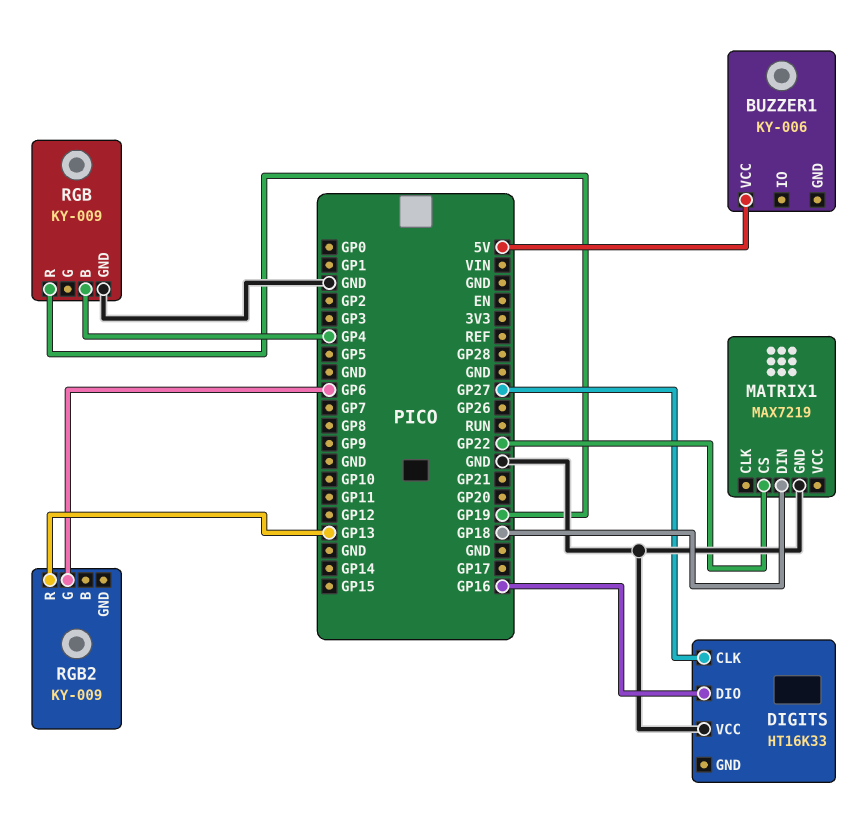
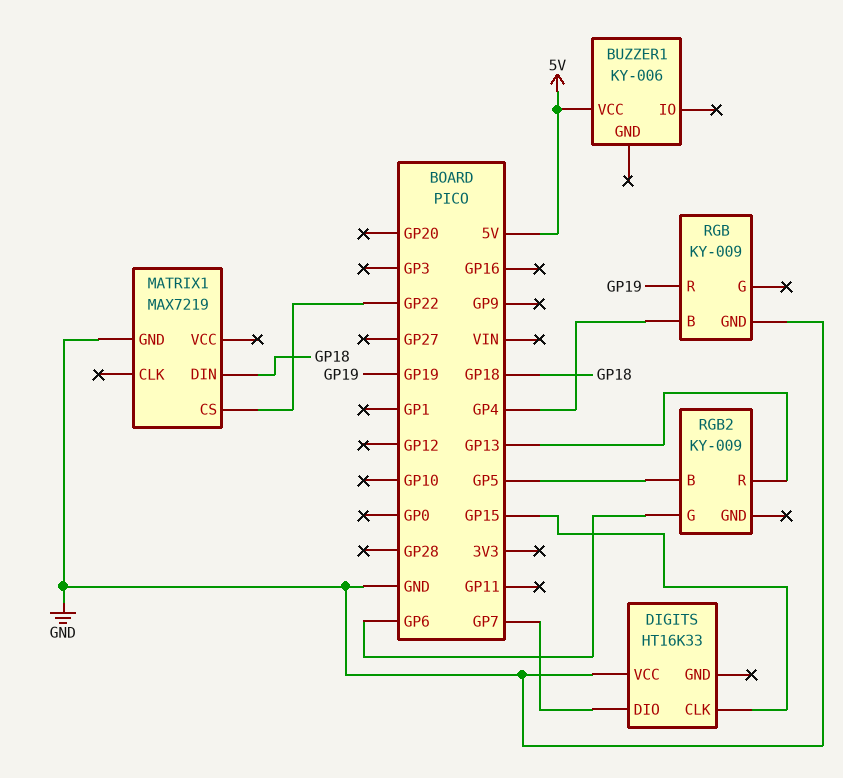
DIGITS pin CLK: GP27 -> GP15
DIGITS pin DIO: GP16 -> GP7
RGB2 pin B: none -> GP5

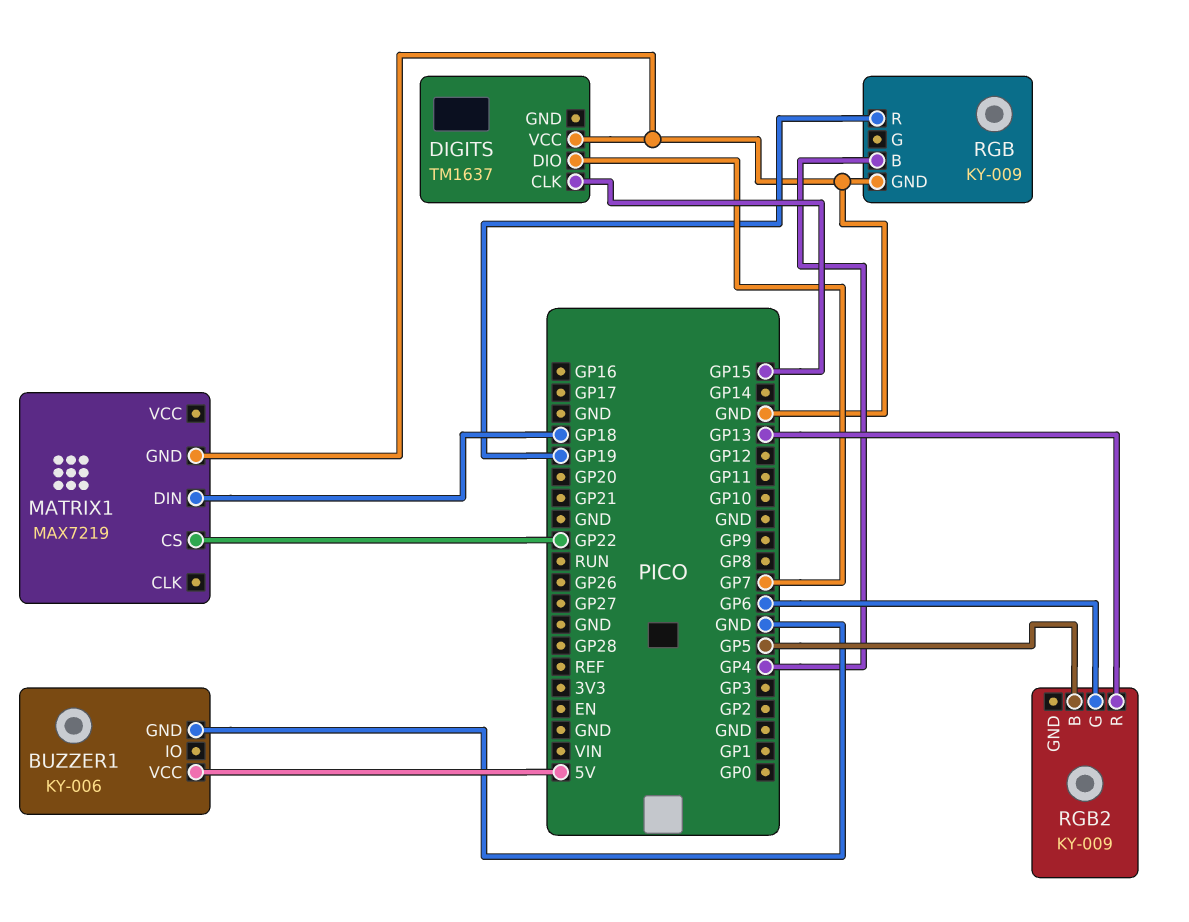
BUZZER1 pin GND: none -> GND
DIGITS: HT16K33 -> TM1637

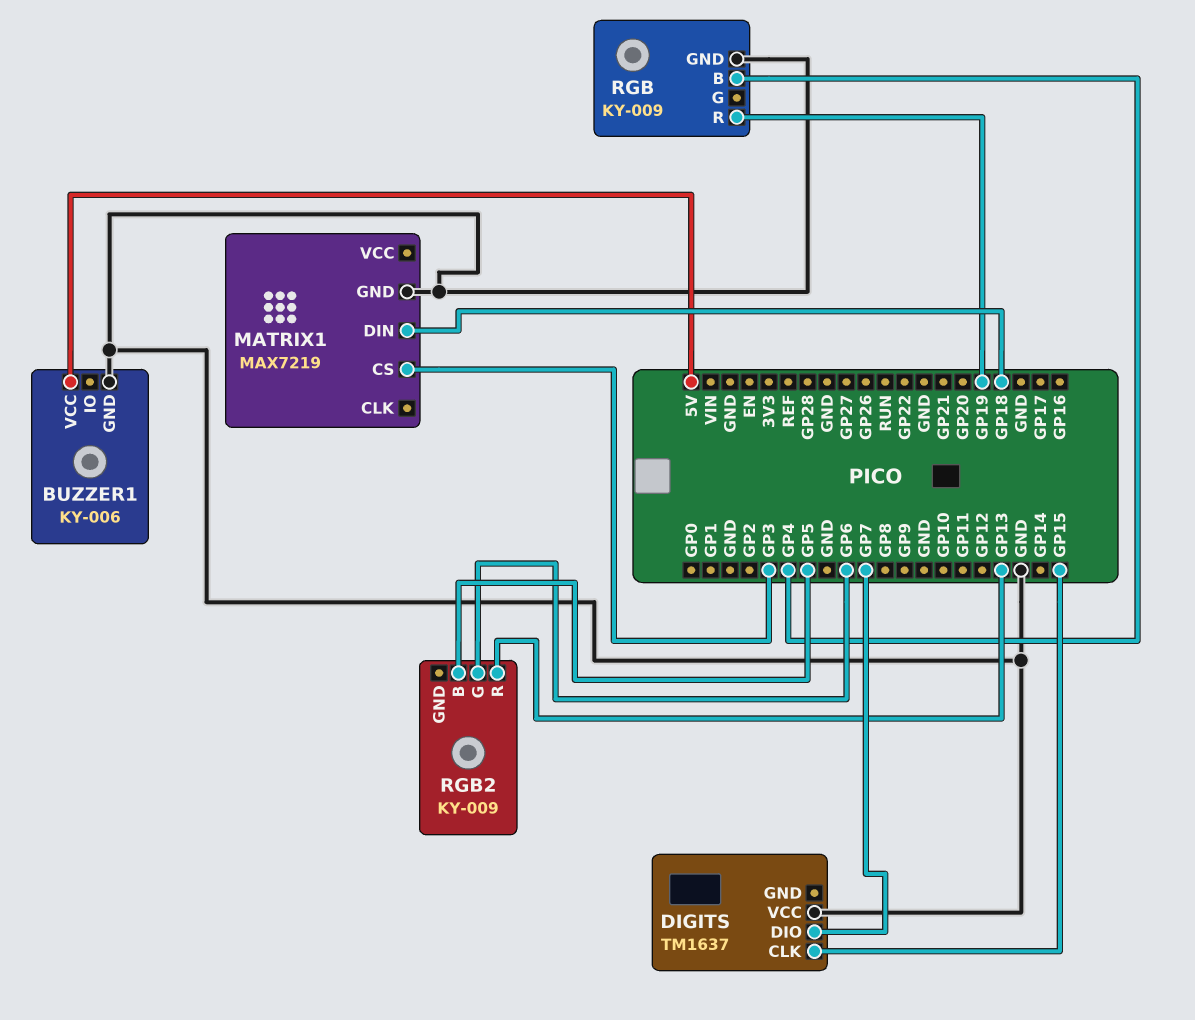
MATRIX1 pin CS: GP22 -> GP3

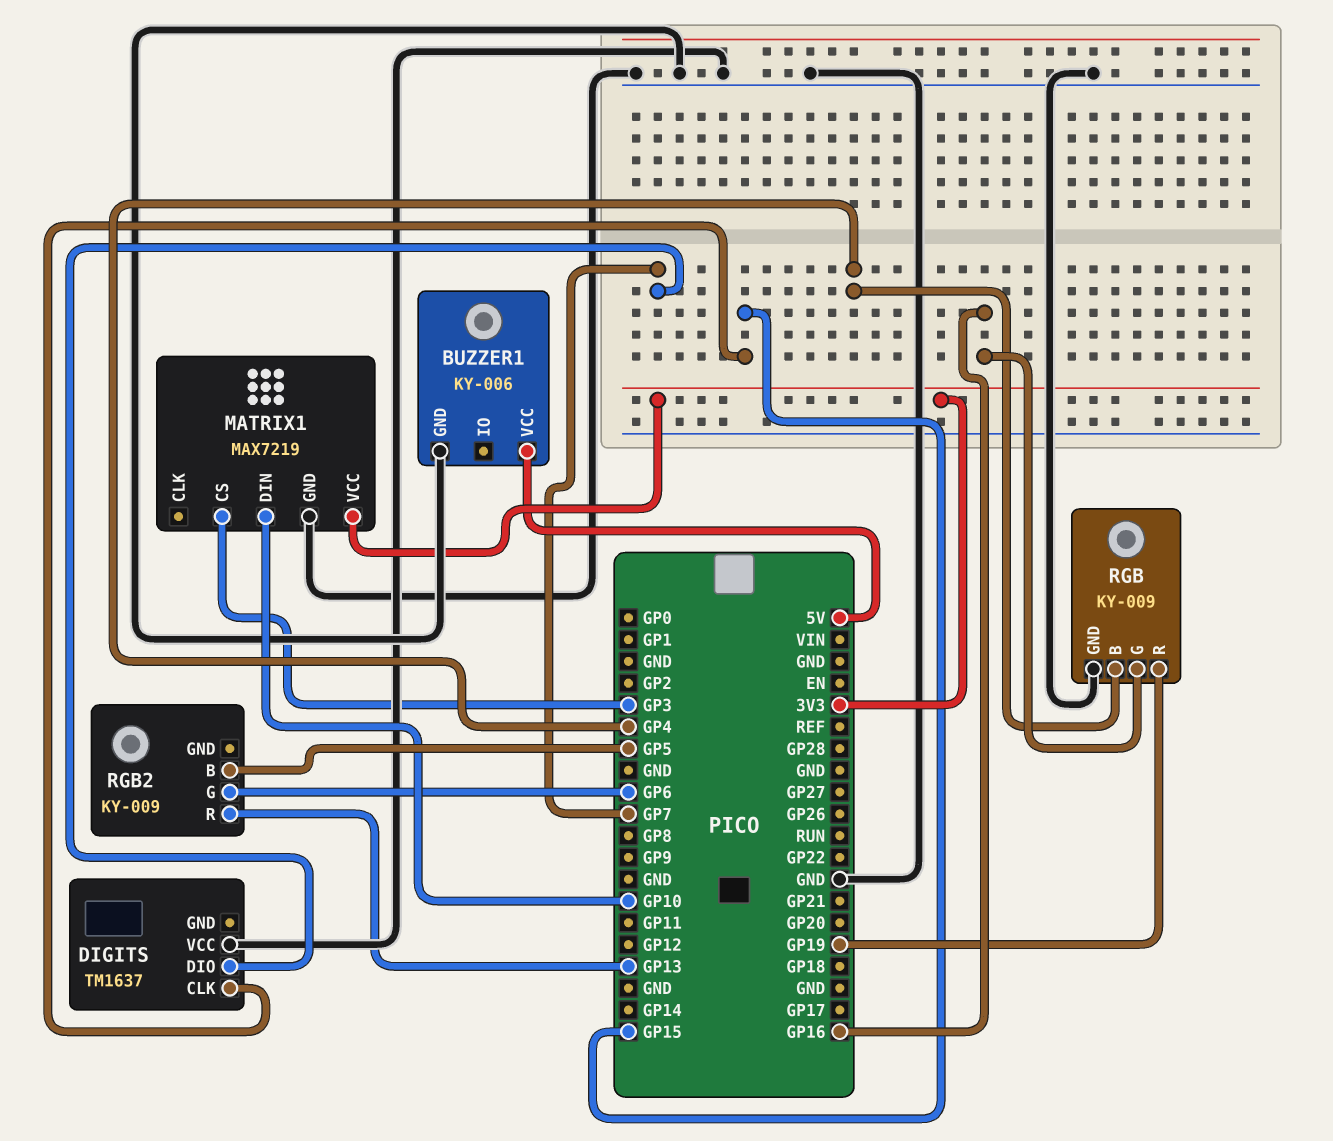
MATRIX1 pin DIN: GP18 -> GP10
MATRIX1 pin VCC: none -> 3V3
RGB pin G: none -> GP16

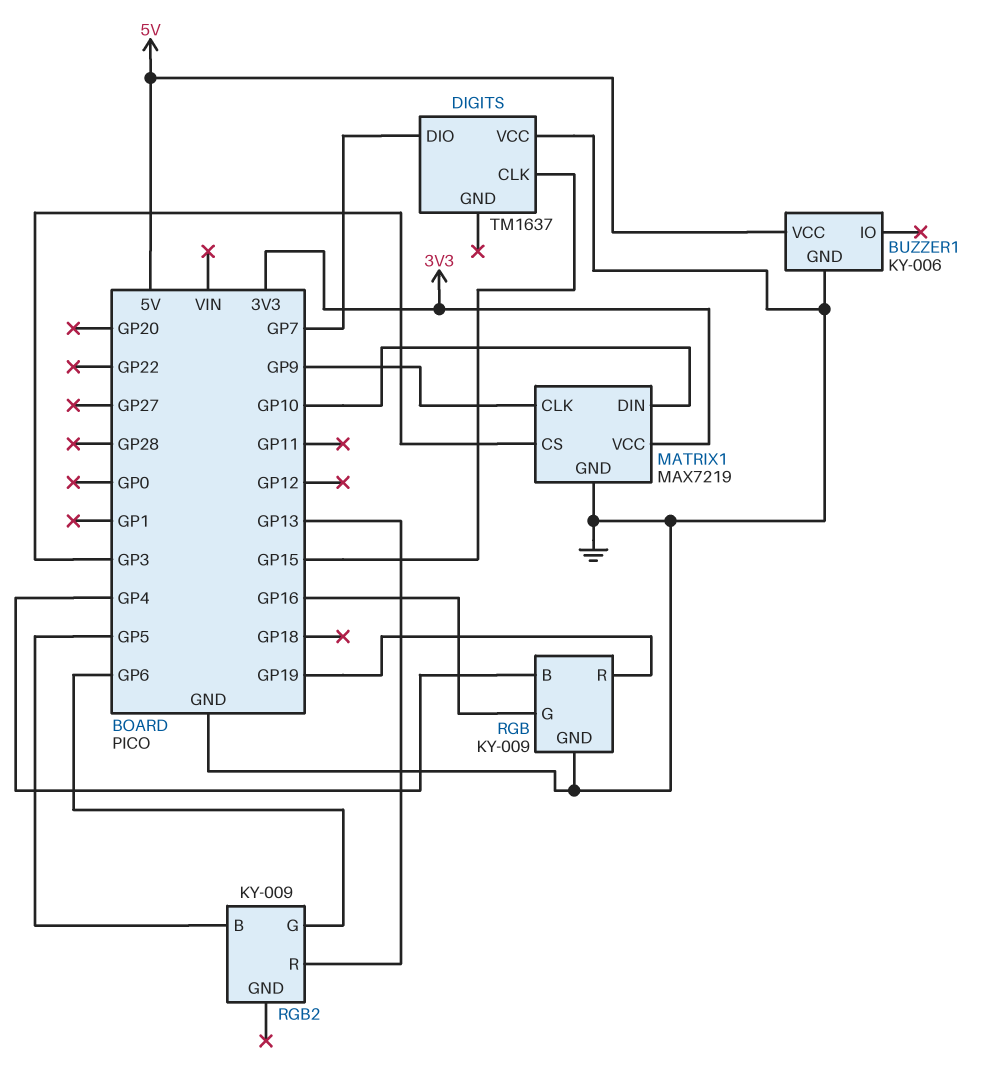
MATRIX1 pin CLK: none -> GP9

